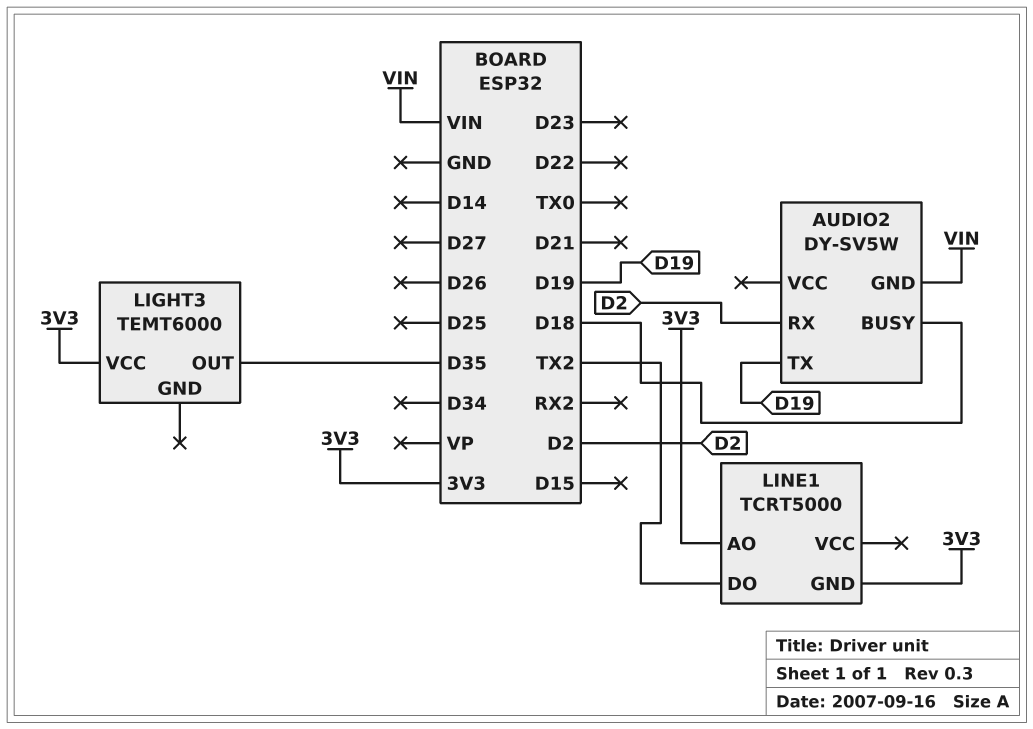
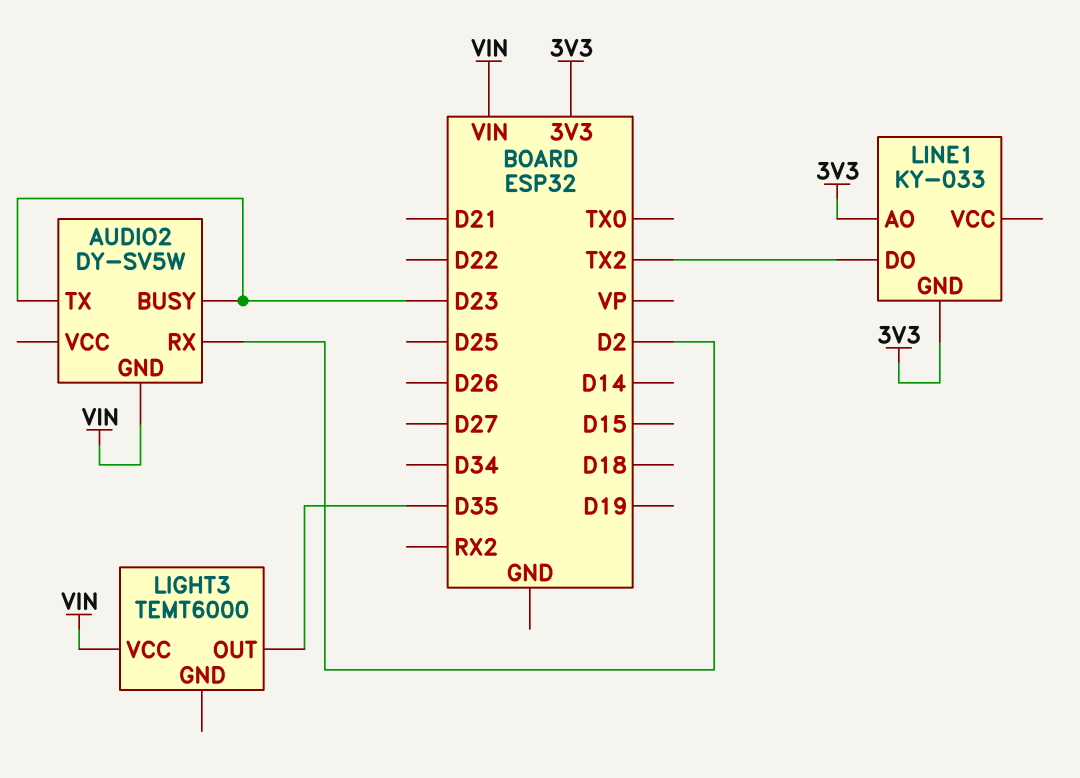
AUDIO2 pin BUSY: D18 -> D23
AUDIO2 pin TX: D19 -> D23
LIGHT3 pin VCC: 3V3 -> VIN
LINE1: TCRT5000 -> KY-033

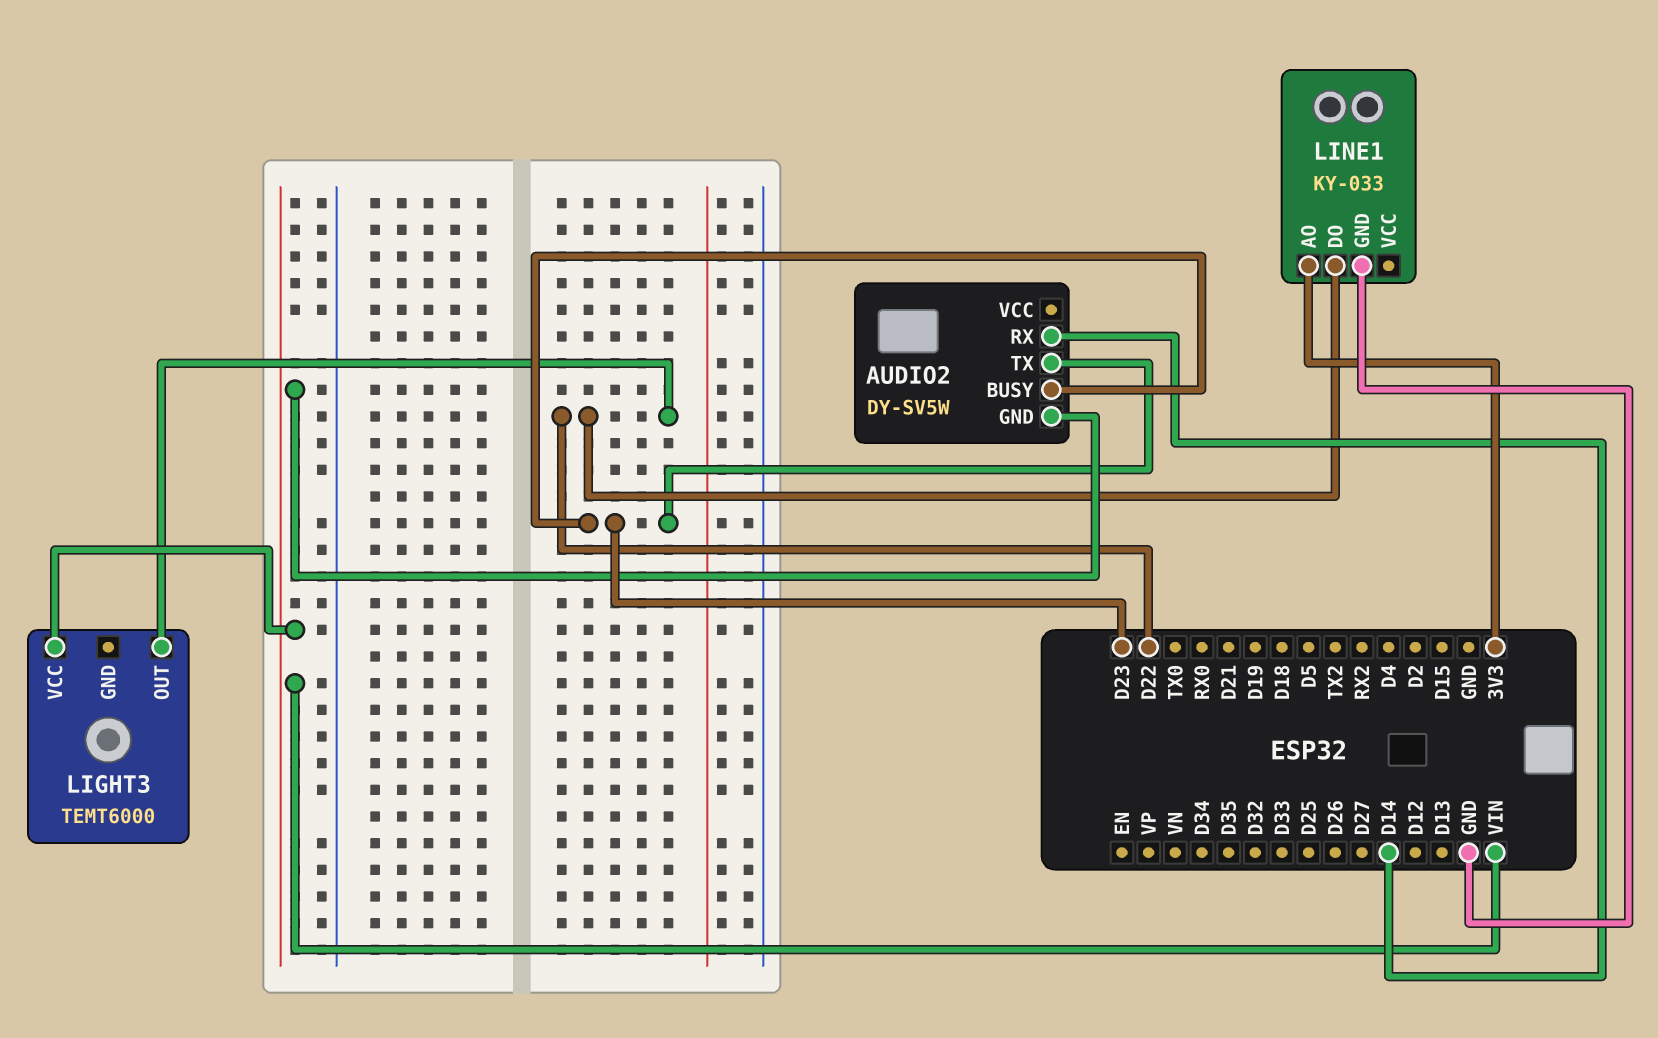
AUDIO2 pin RX: D2 -> D14
LIGHT3 pin OUT: D35 -> D22
LINE1 pin DO: TX2 -> D22
LINE1 pin GND: 3V3 -> GND

